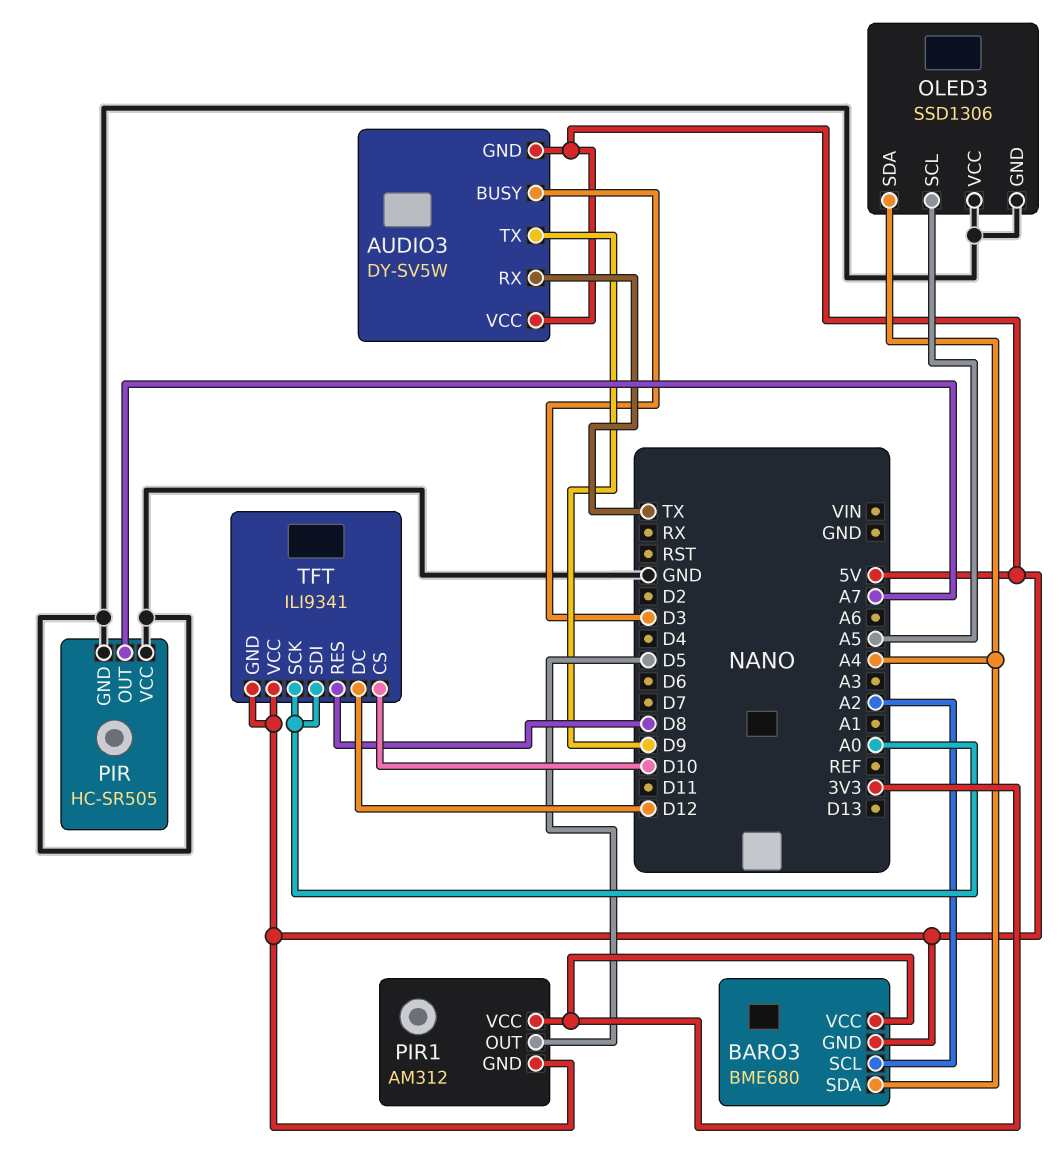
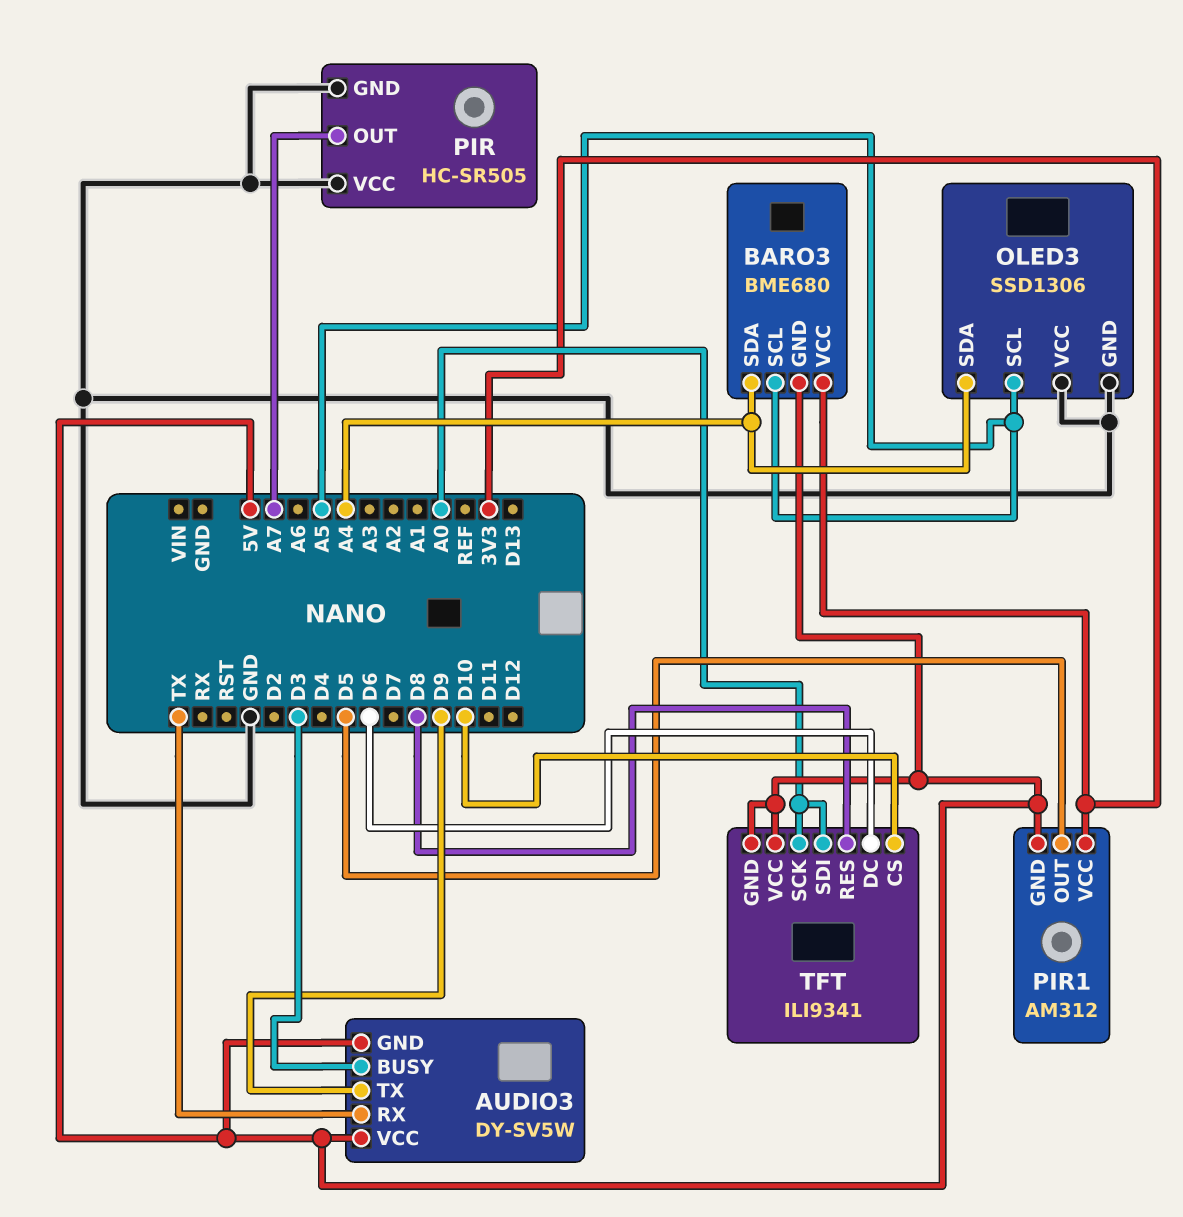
BARO3 pin SCL: A2 -> A5
TFT pin DC: D12 -> D6

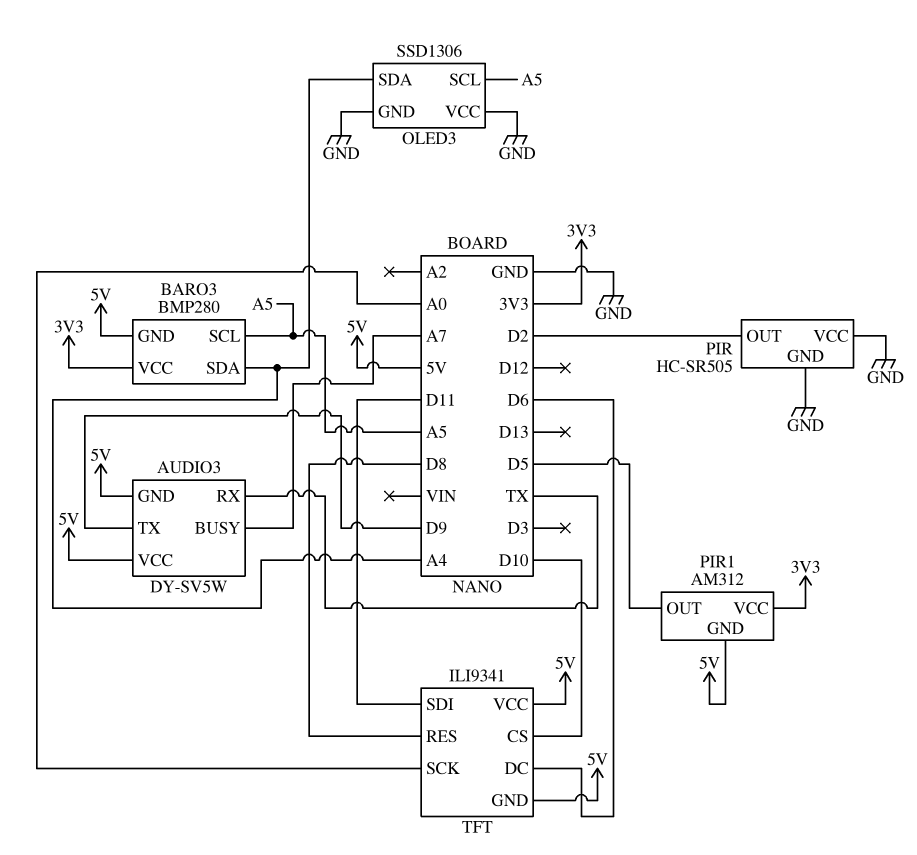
AUDIO3 pin BUSY: D3 -> A7
BARO3: BME680 -> BMP280
PIR pin OUT: A7 -> D2
TFT pin SDI: A0 -> D11

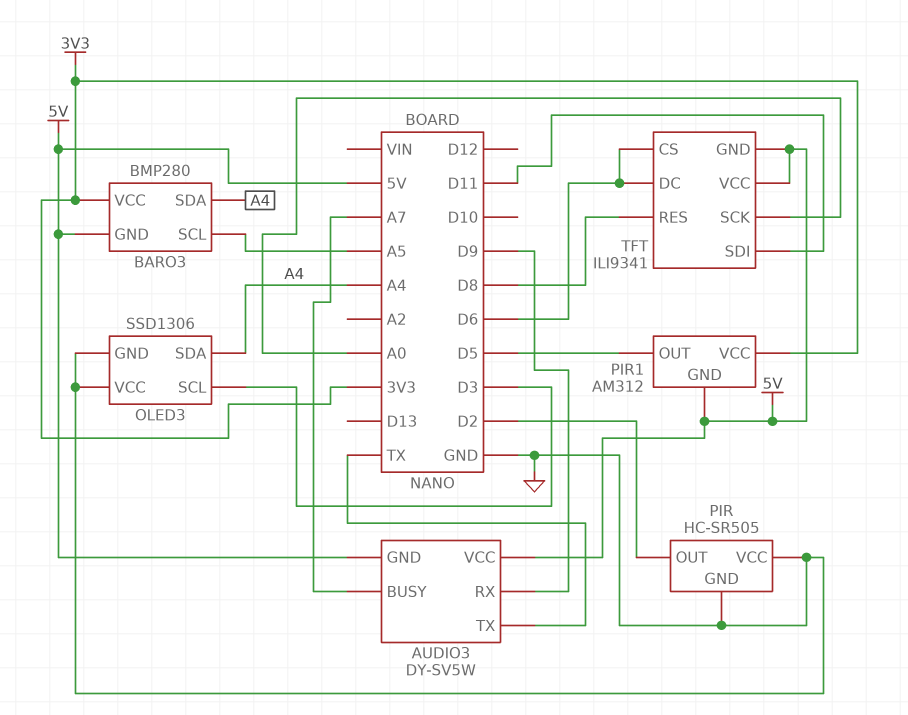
AUDIO3 pin RX: TX -> D9
AUDIO3 pin TX: D9 -> TX
OLED3 pin SCL: A5 -> D3
TFT pin CS: D10 -> D6

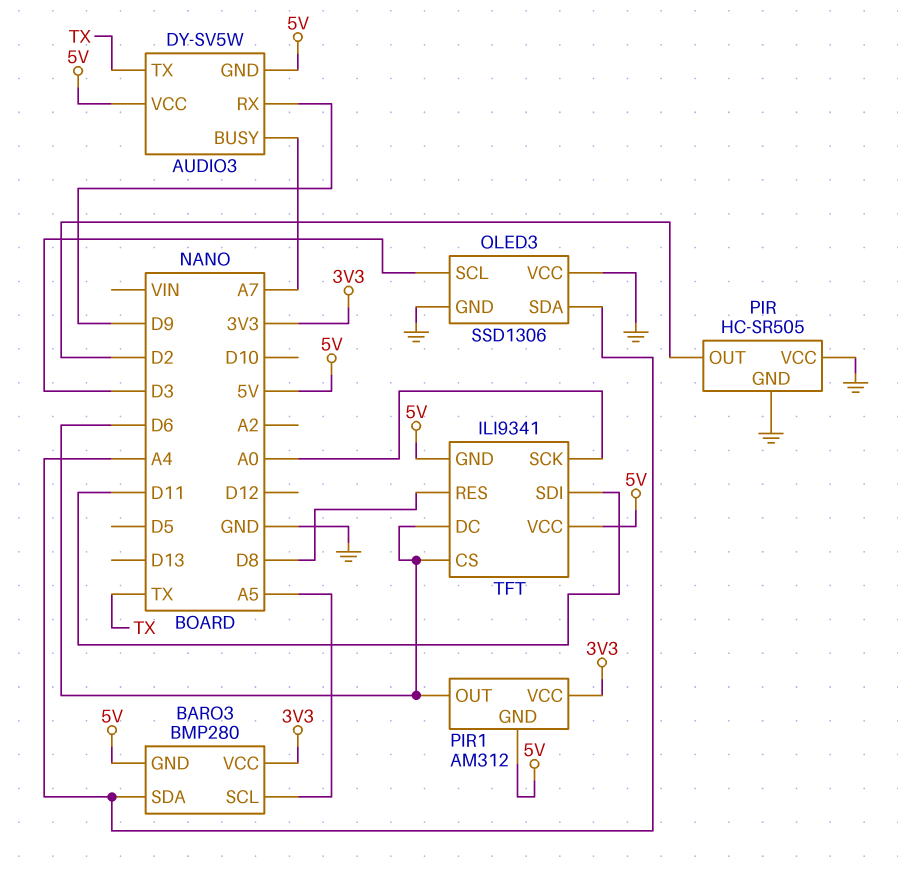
PIR1 pin OUT: D5 -> D6

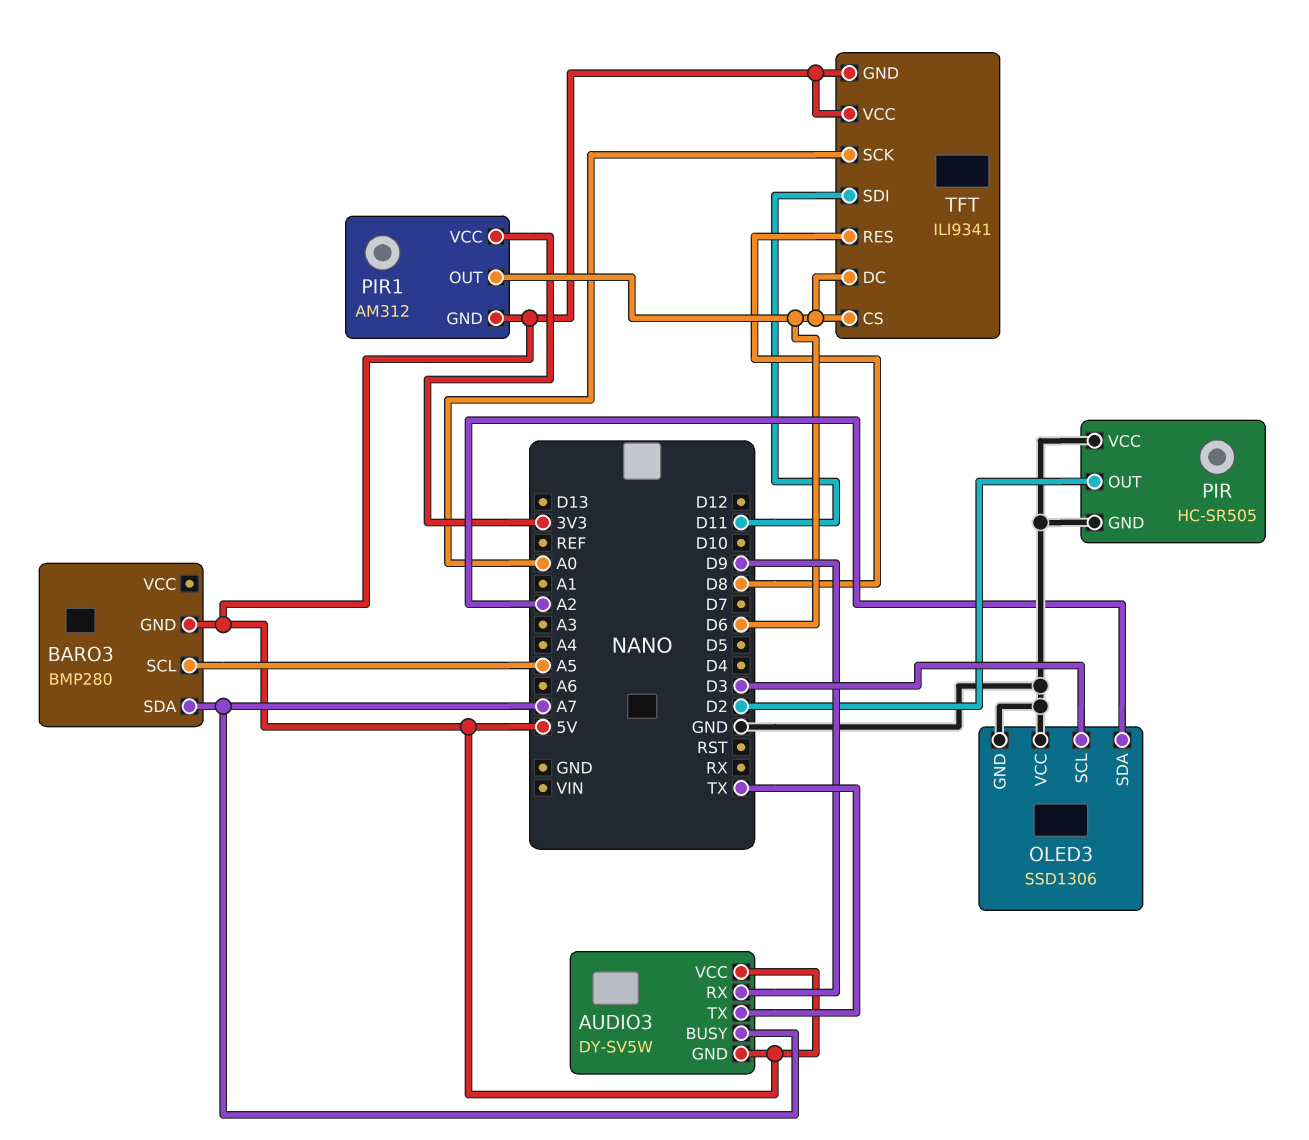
BARO3 pin SDA: A4 -> A7
BARO3 pin VCC: 3V3 -> none
OLED3 pin SDA: A4 -> A2

